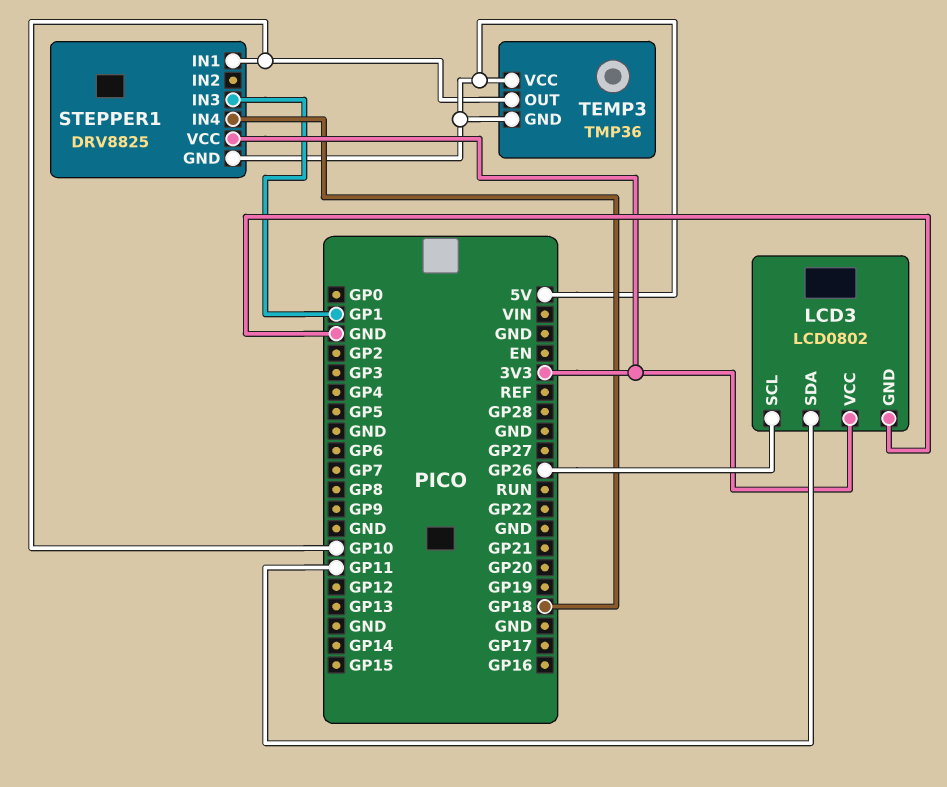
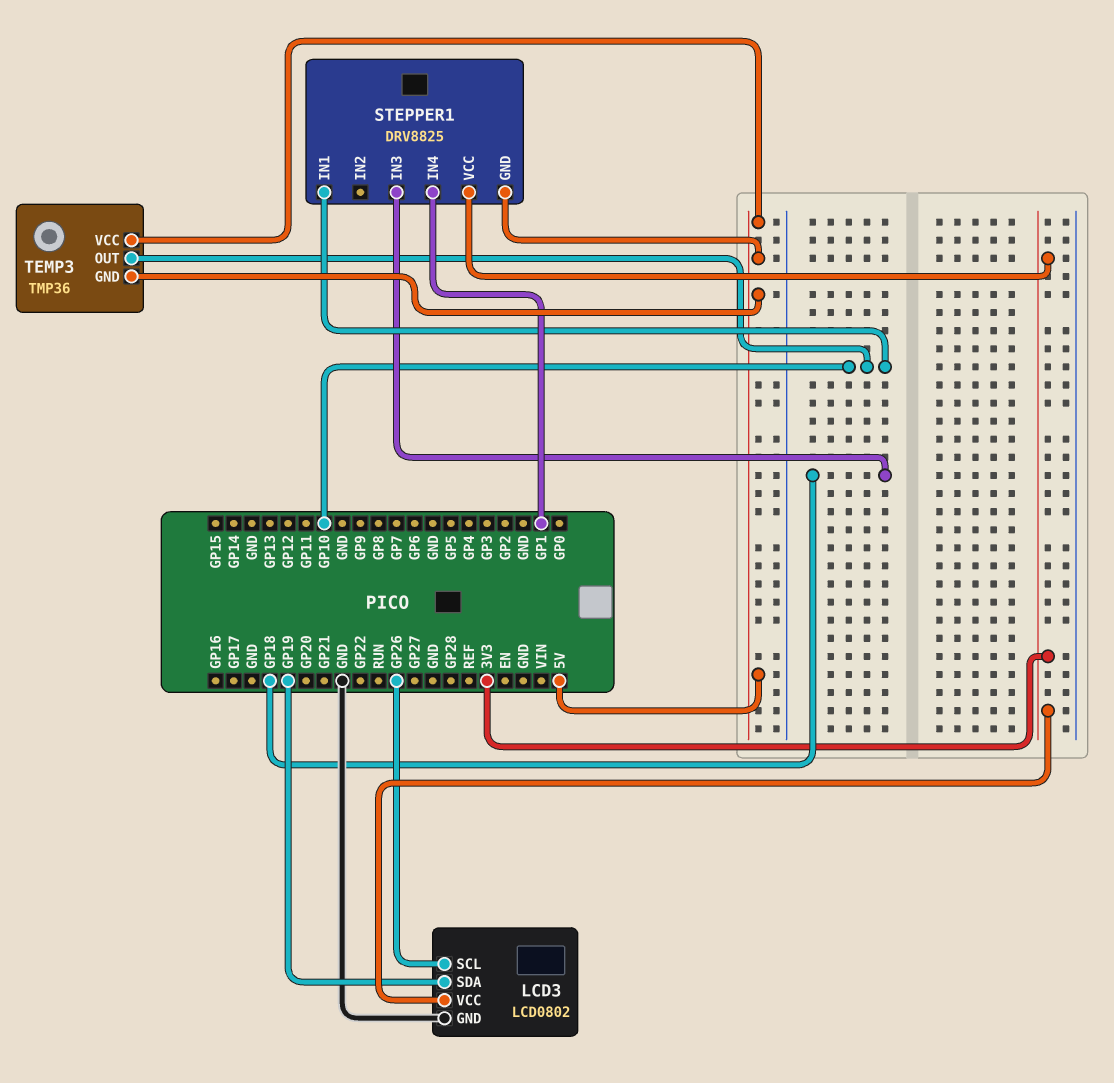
LCD3 pin SDA: GP11 -> GP19
STEPPER1 pin IN3: GP1 -> GP18
STEPPER1 pin IN4: GP18 -> GP1

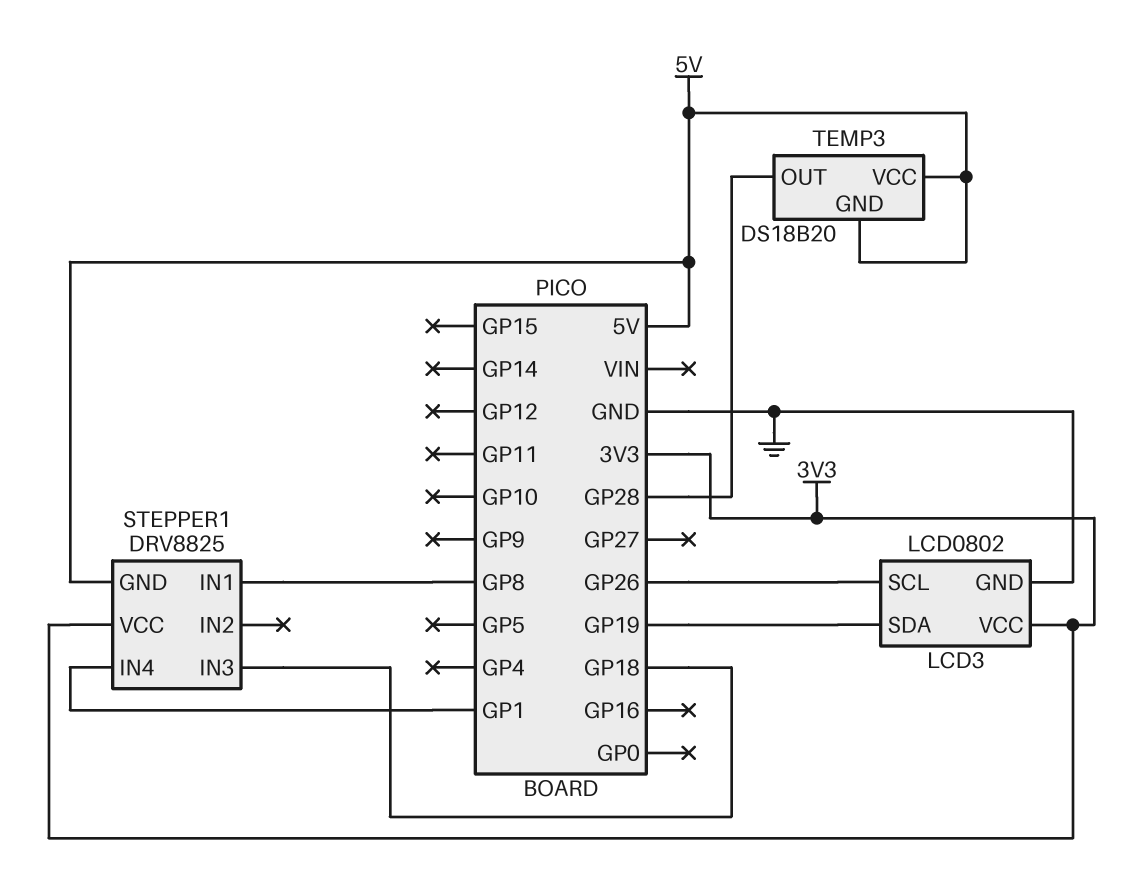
STEPPER1 pin IN1: GP10 -> GP8
TEMP3: TMP36 -> DS18B20
TEMP3 pin OUT: GP10 -> GP28

